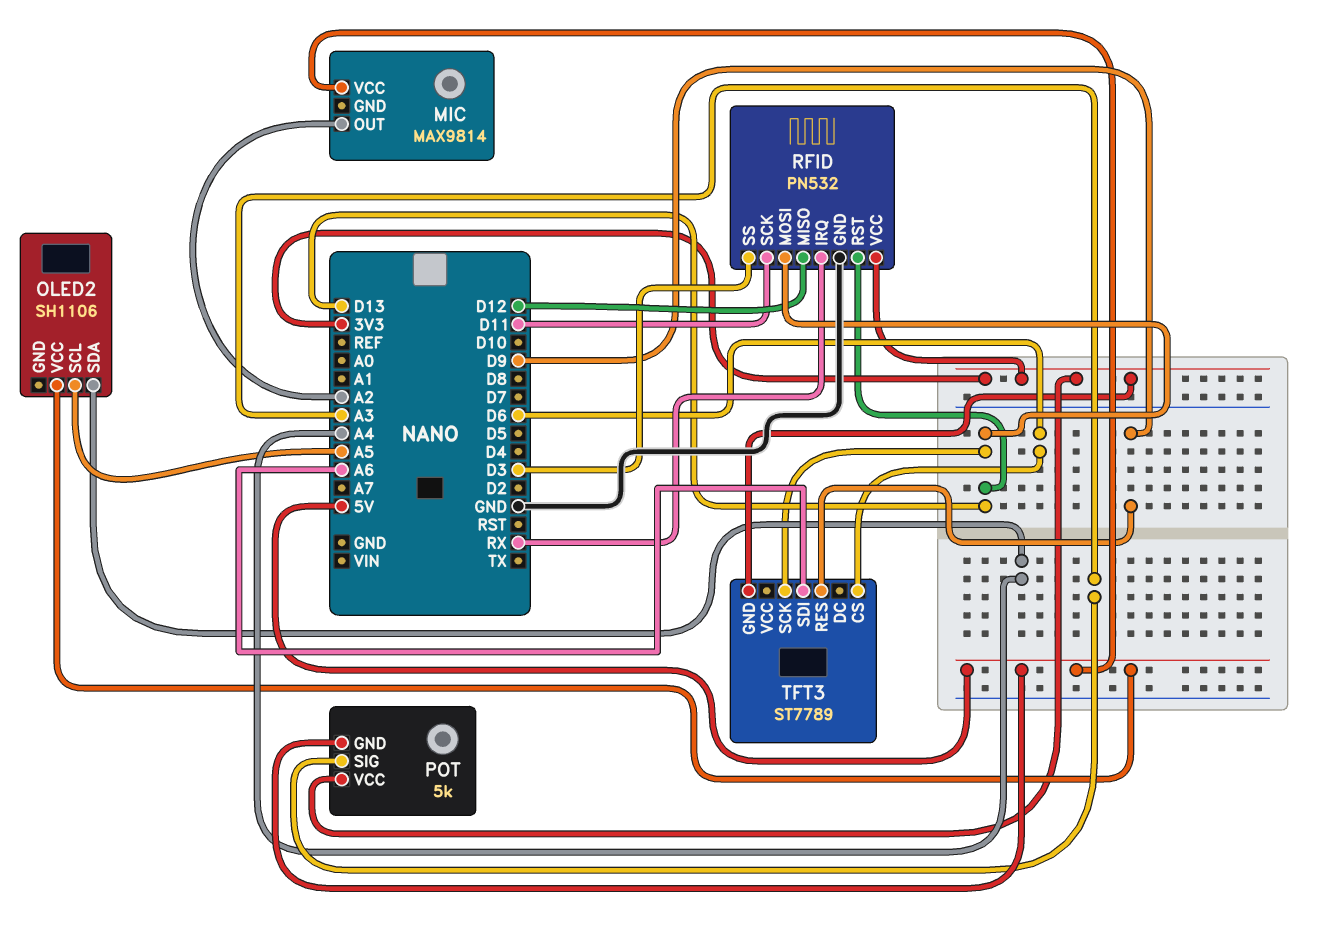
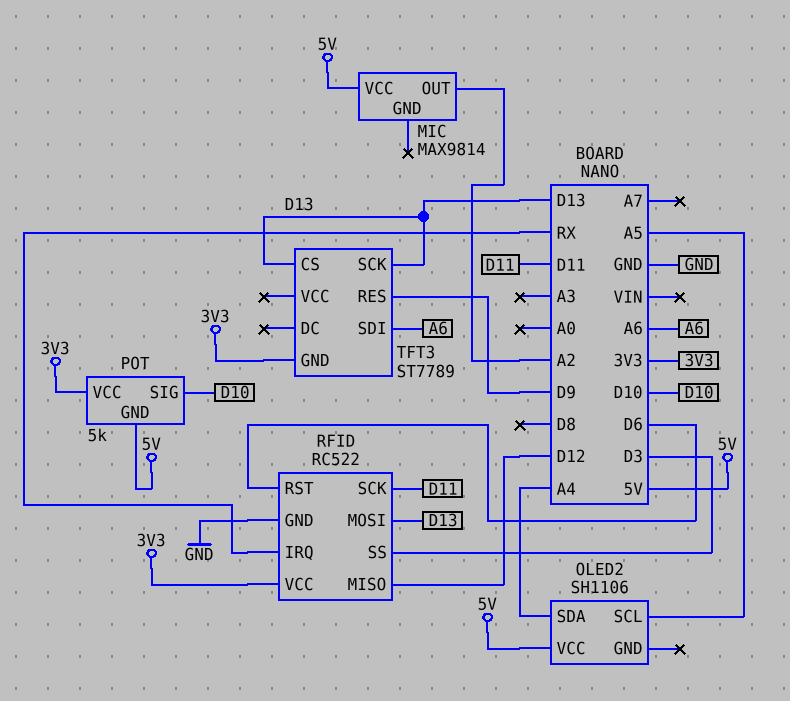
POT pin SIG: A3 -> D10
RFID: PN532 -> RC522
RFID pin RST: D13 -> D6
TFT3 pin CS: D6 -> D13

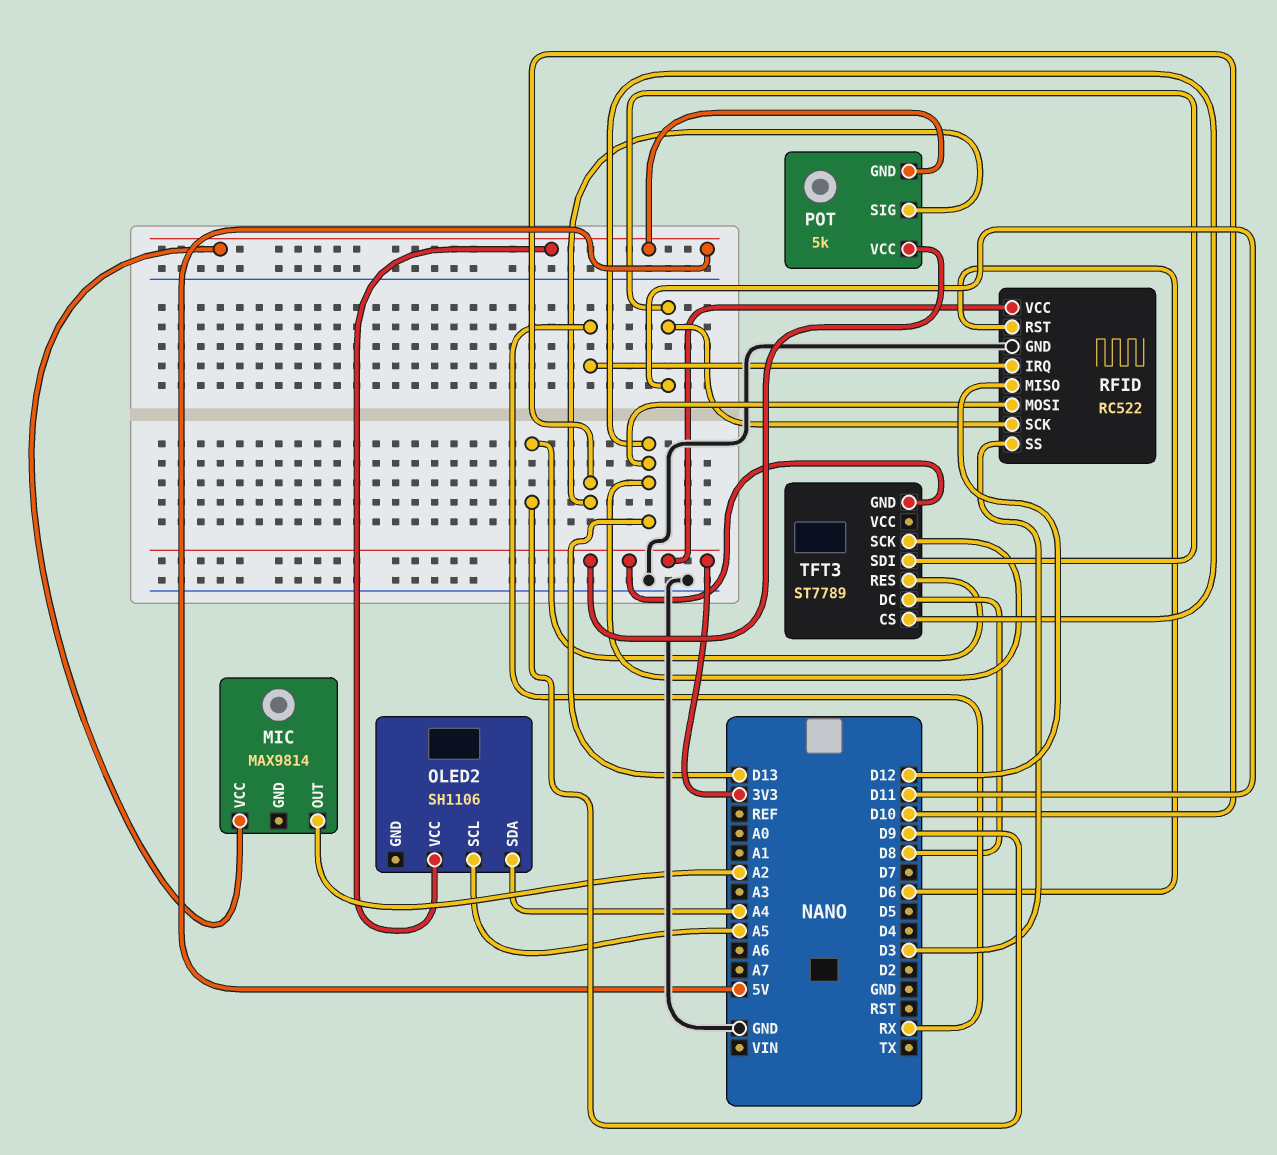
TFT3 pin DC: none -> D8
TFT3 pin SDI: A6 -> D11

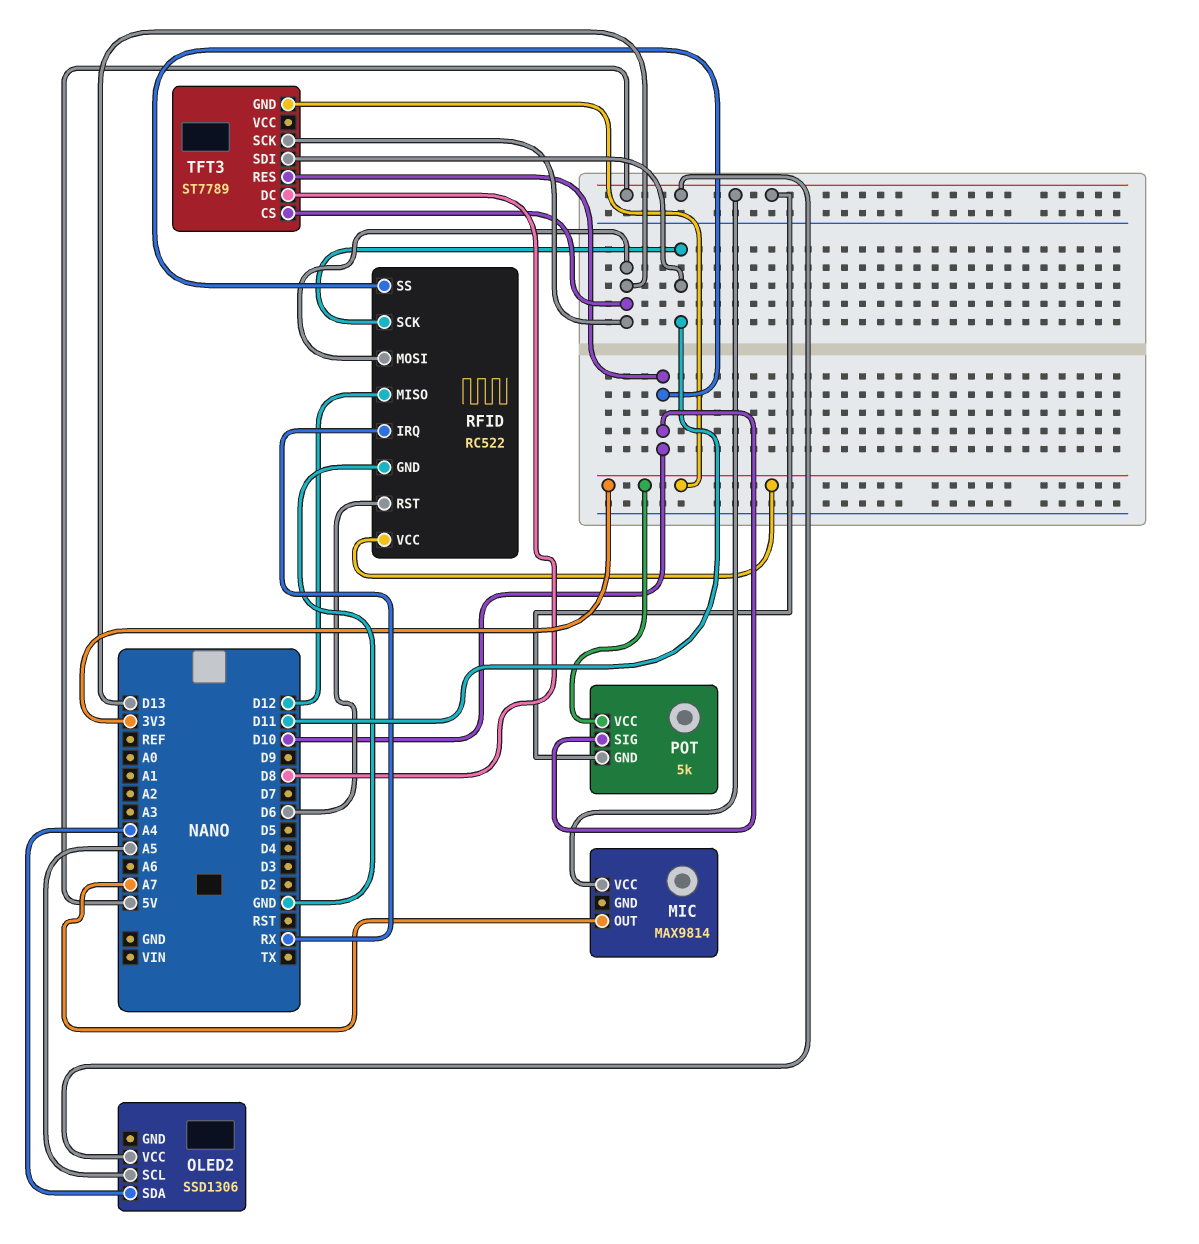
MIC pin OUT: A2 -> A7
OLED2: SH1106 -> SSD1306
RFID pin SS: D3 -> D10
TFT3 pin RES: D9 -> D10

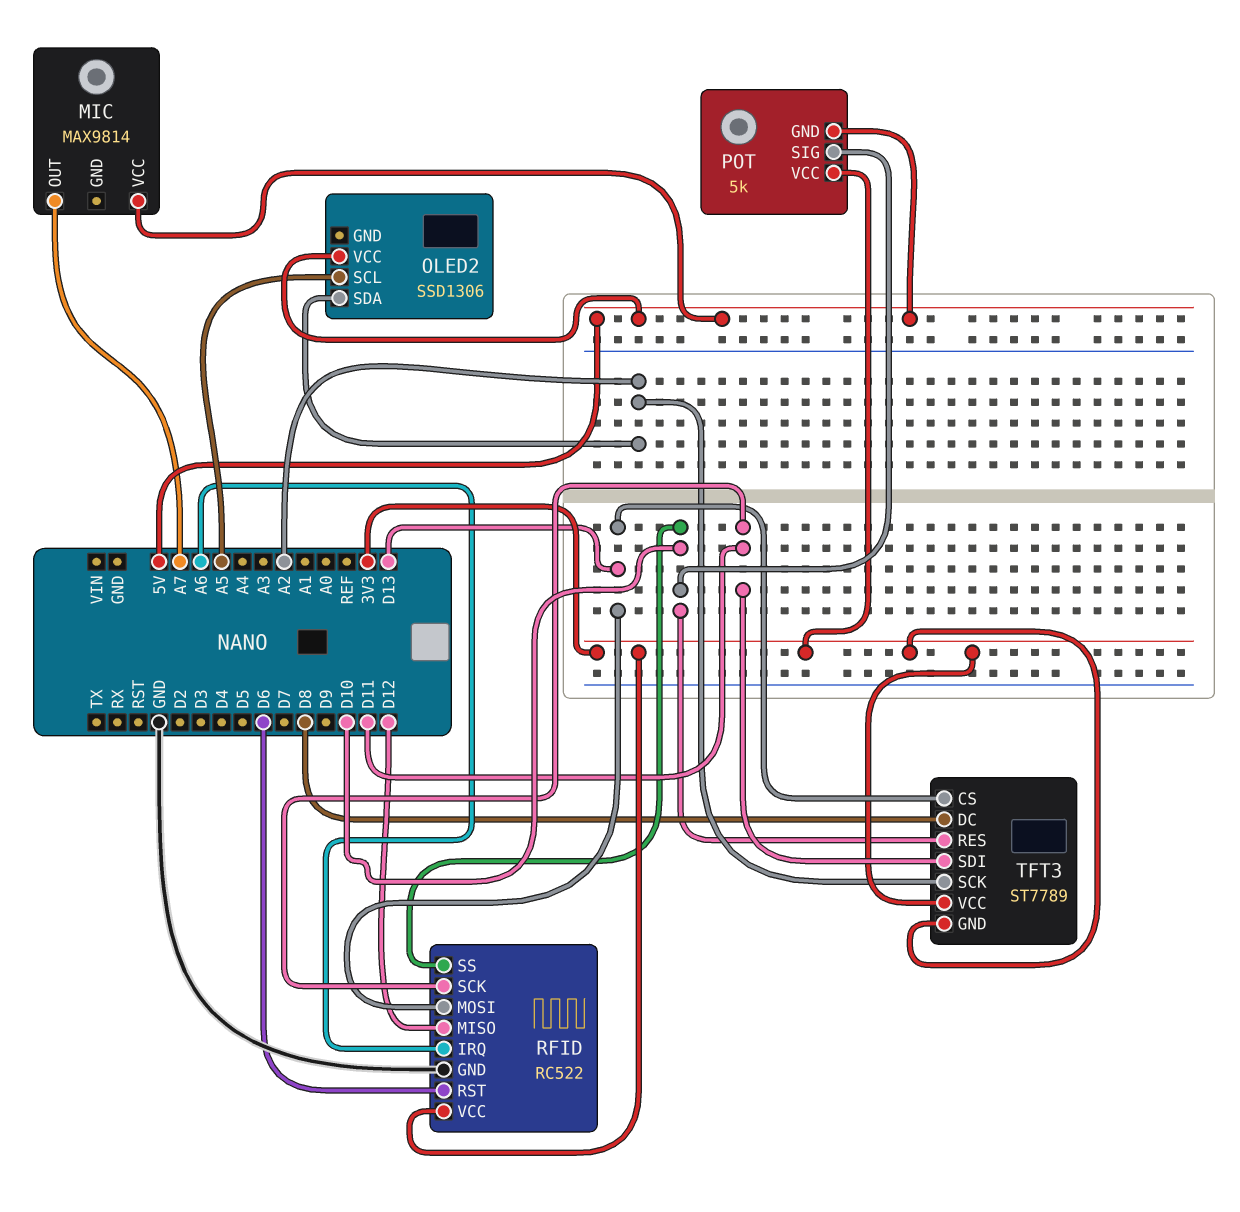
OLED2 pin SDA: A4 -> A2
RFID pin IRQ: RX -> A6
TFT3 pin SCK: D13 -> A2
TFT3 pin VCC: none -> 3V3

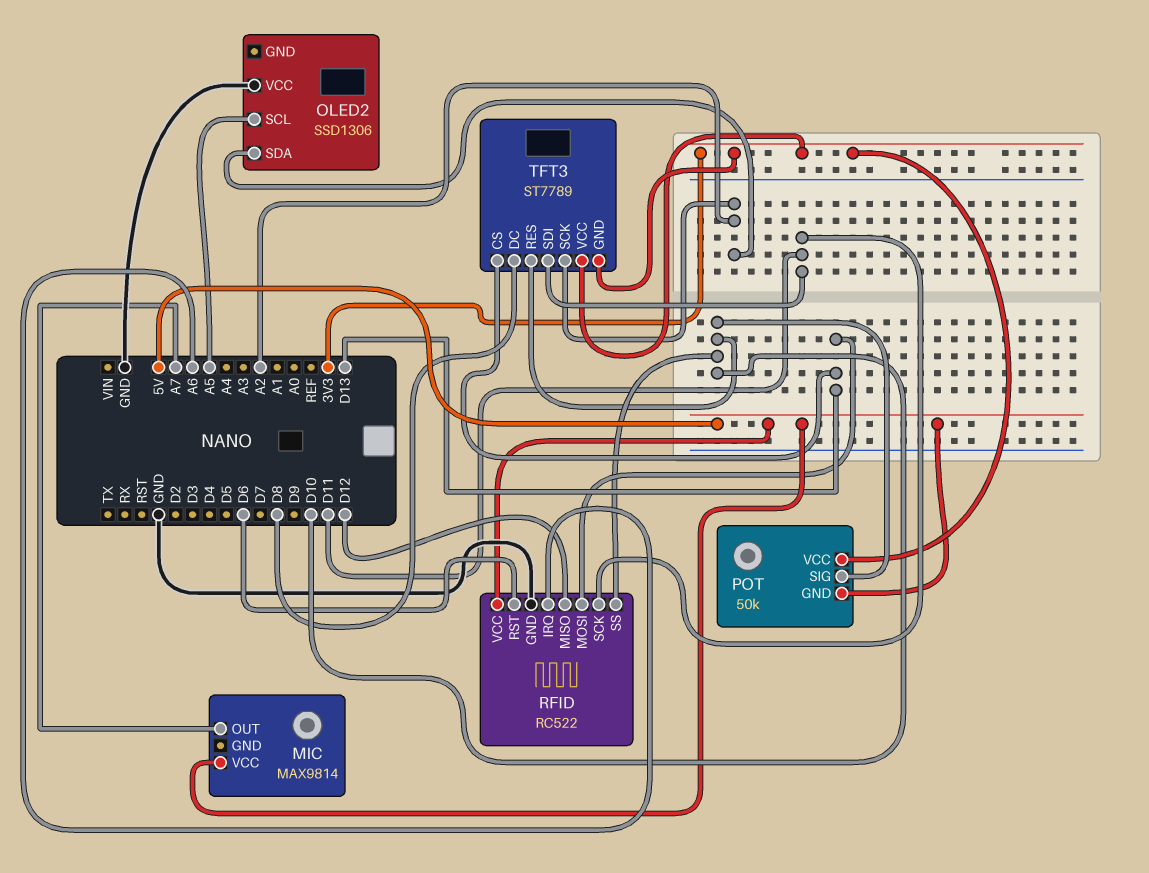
OLED2 pin VCC: 5V -> GND
POT: 5k -> 50k
RFID pin VCC: 3V3 -> 5V

